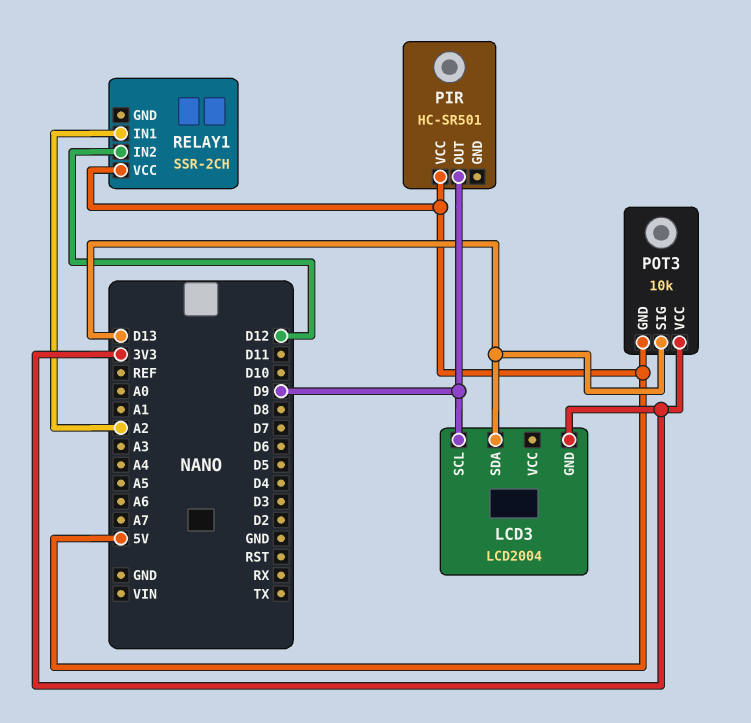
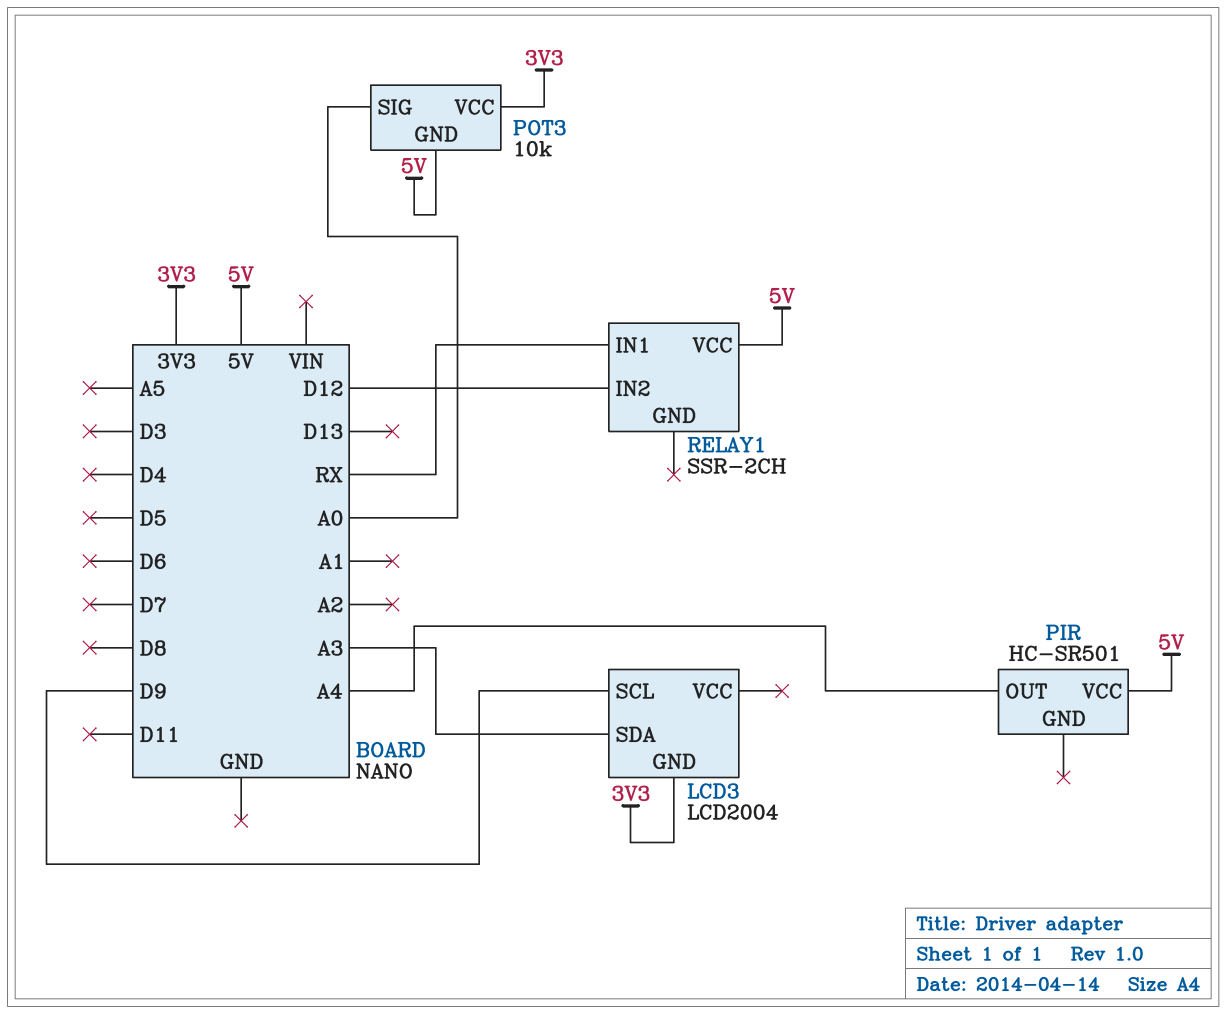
LCD3 pin SDA: D13 -> A3
PIR pin OUT: D9 -> A4
POT3 pin SIG: D13 -> A0
RELAY1 pin IN1: A2 -> RX

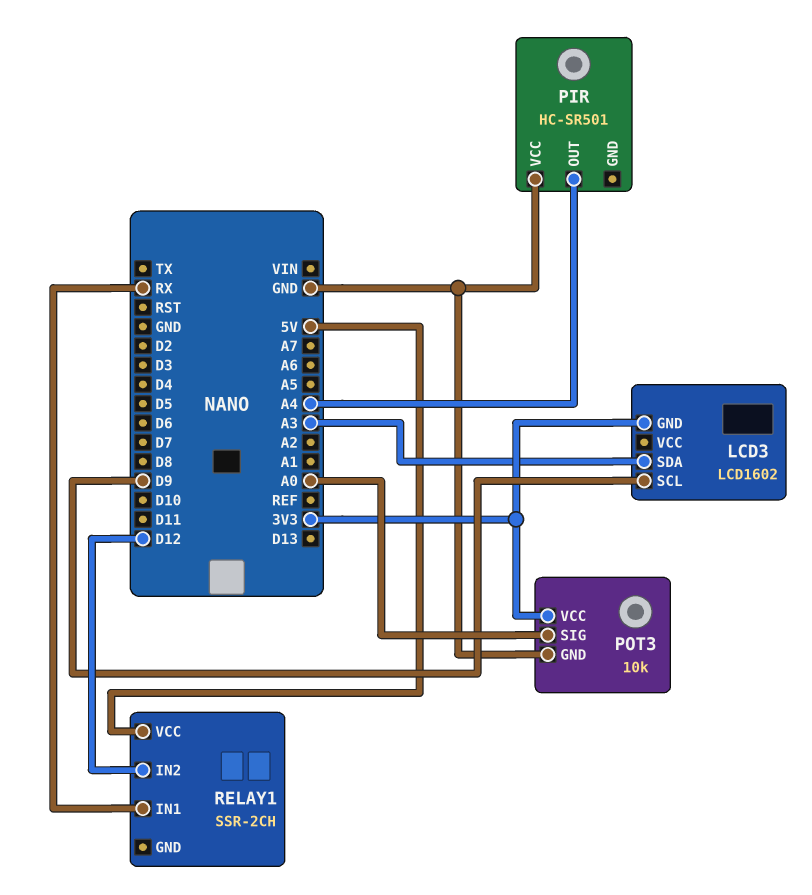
LCD3: LCD2004 -> LCD1602
PIR pin VCC: 5V -> GND
POT3 pin GND: 5V -> GND

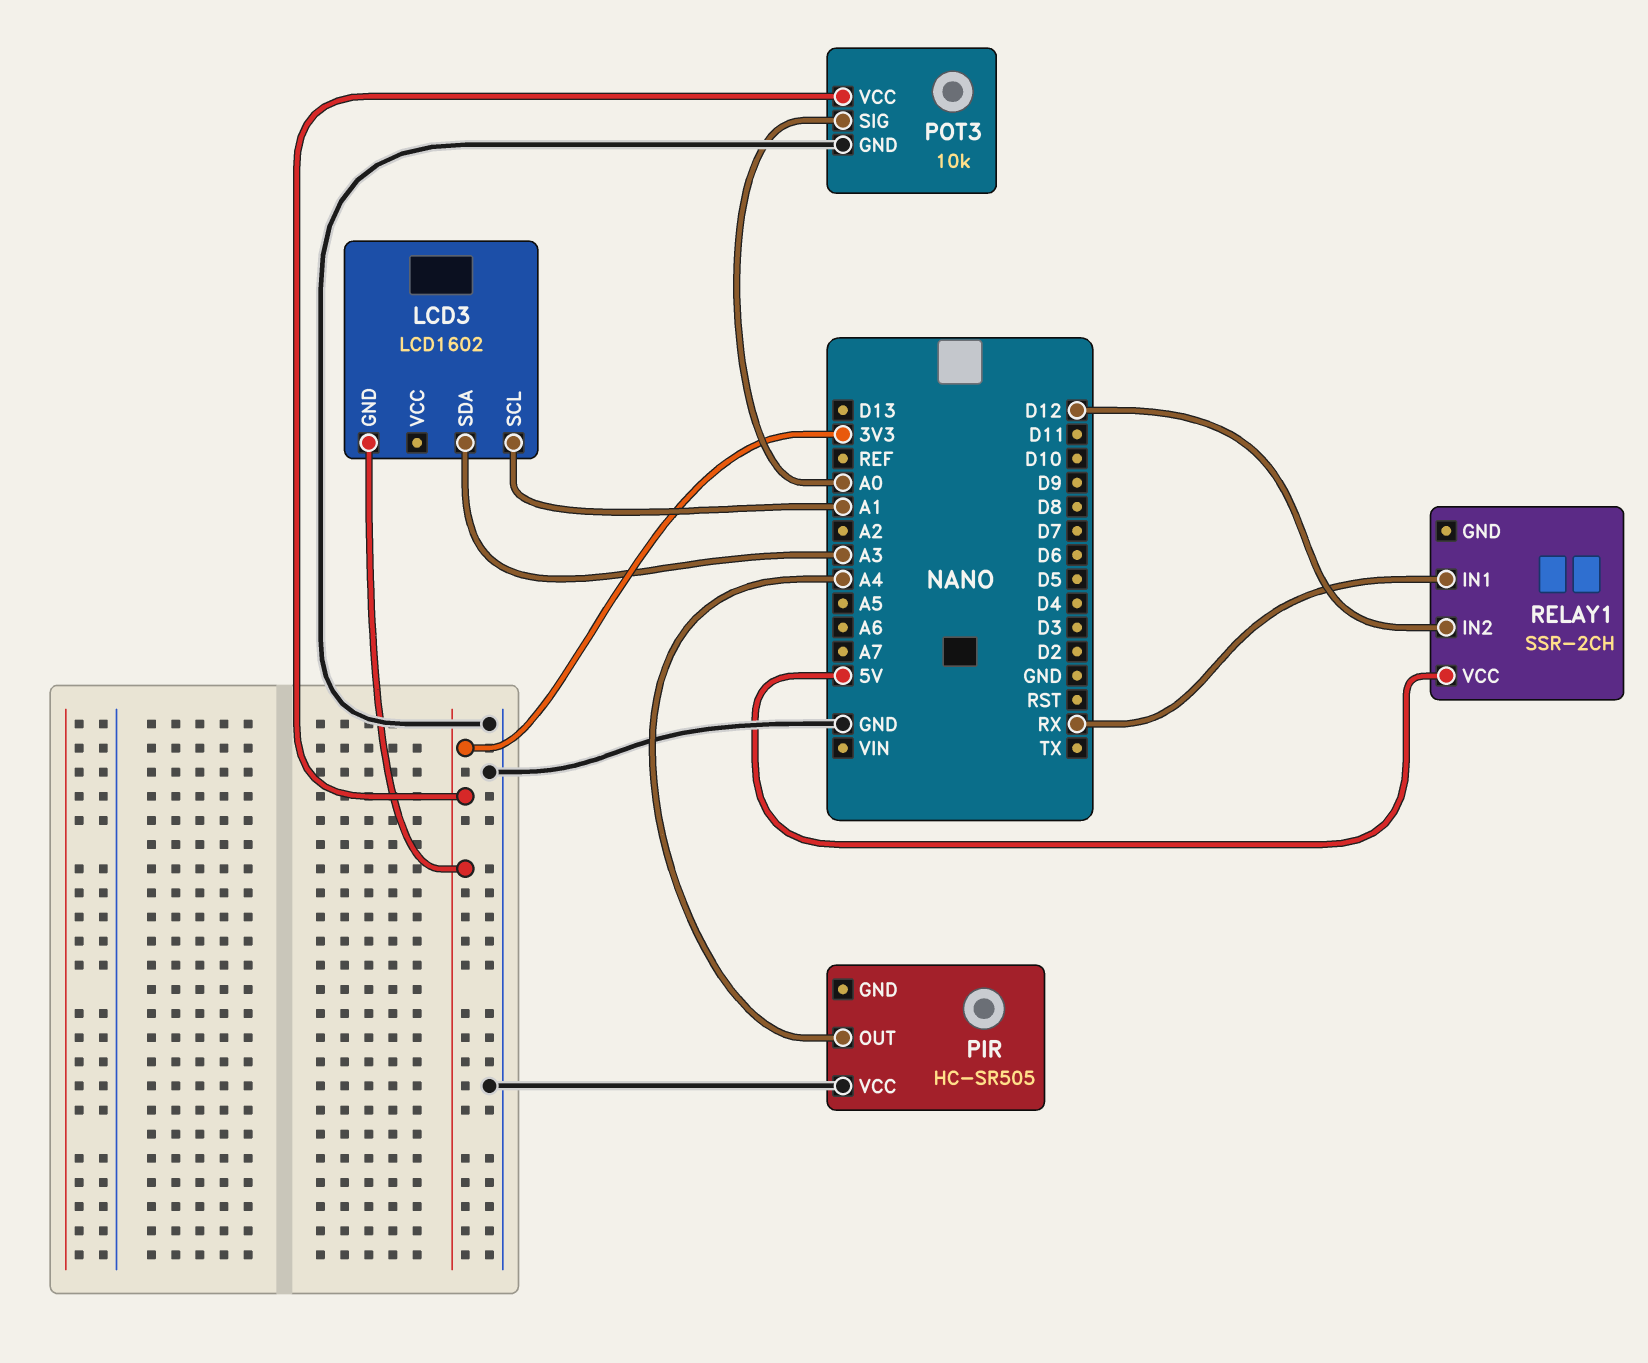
LCD3 pin SCL: D9 -> A1
PIR: HC-SR501 -> HC-SR505

